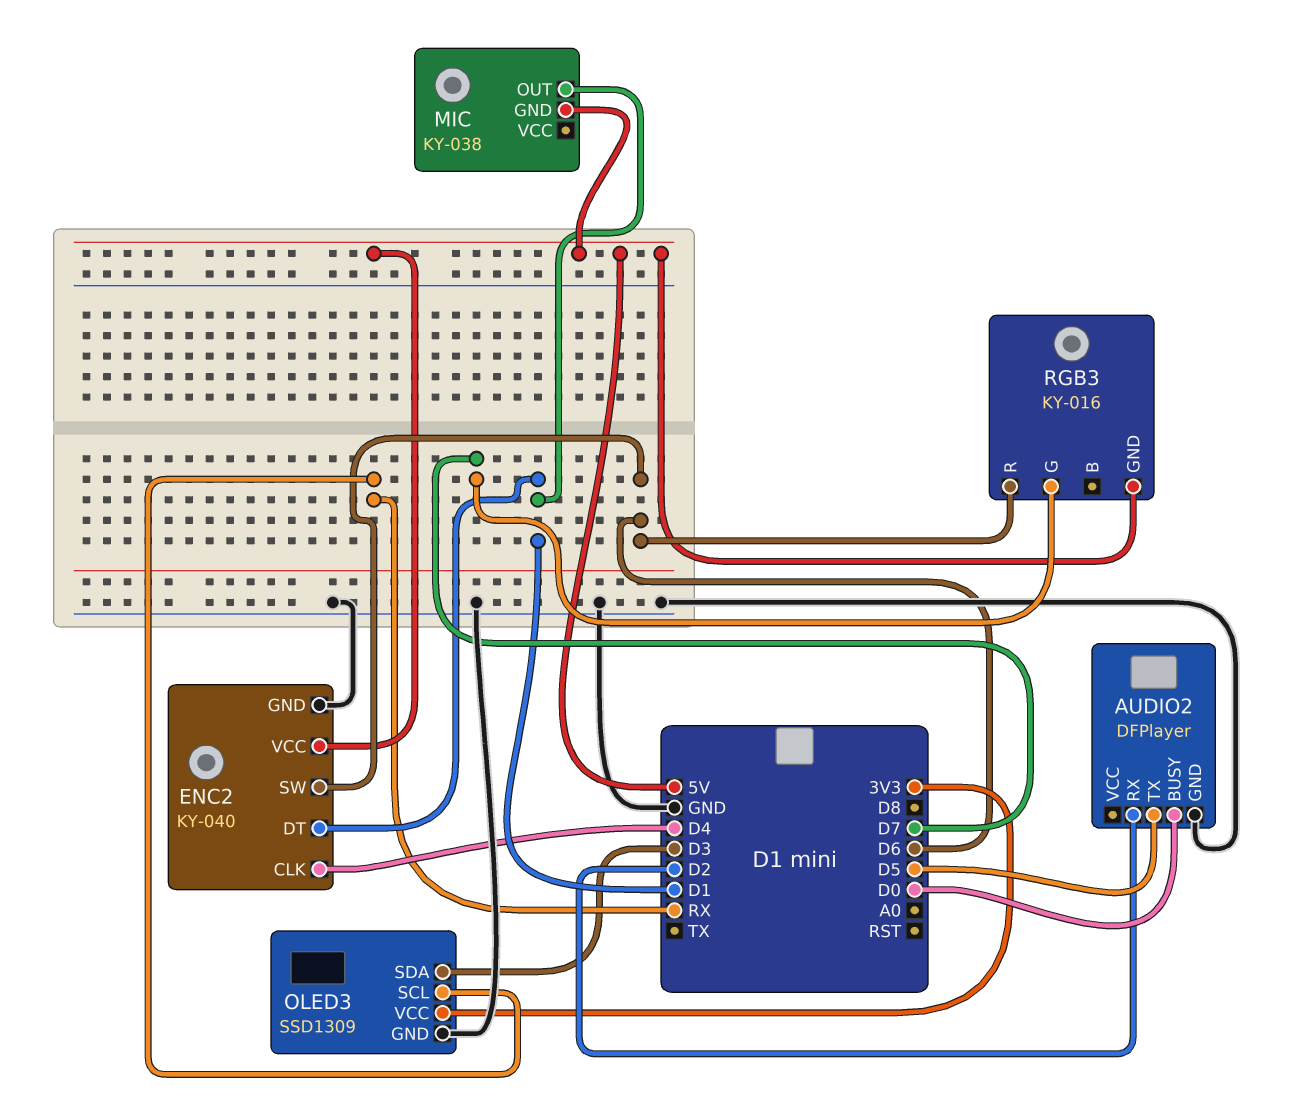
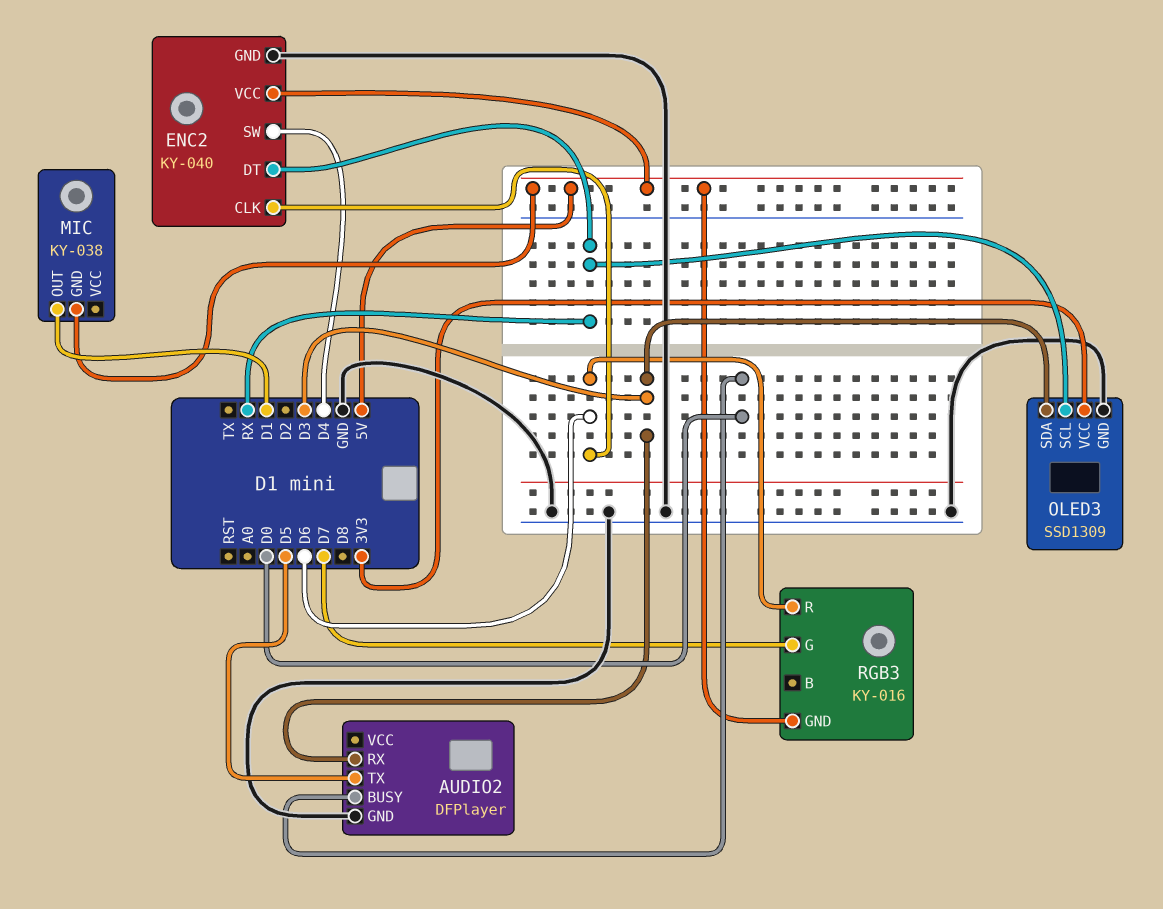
AUDIO2 pin RX: D2 -> D3
ENC2 pin CLK: D4 -> D6
ENC2 pin DT: D1 -> RX
ENC2 pin SW: D6 -> D4

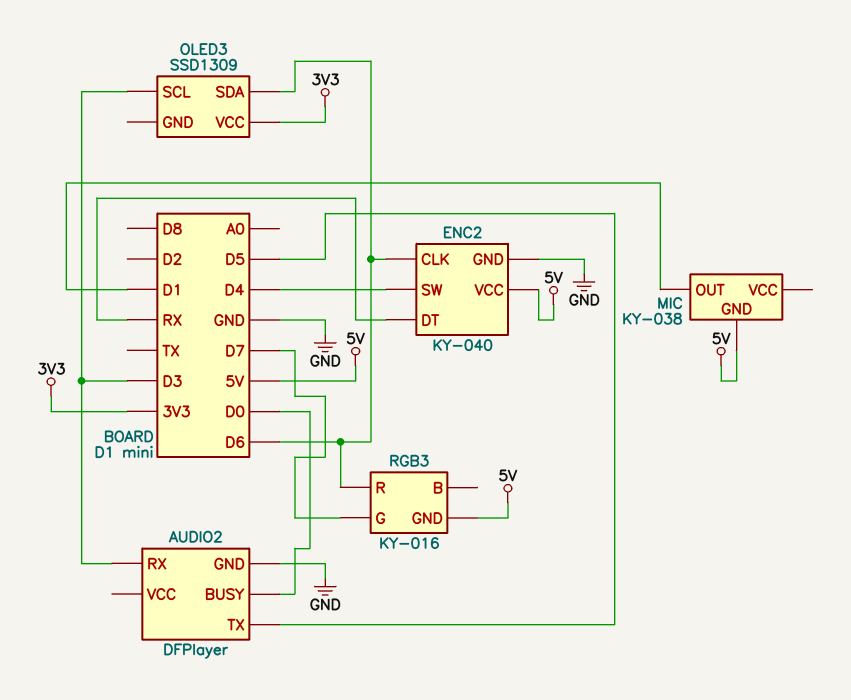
OLED3 pin GND: GND -> none
OLED3 pin SCL: RX -> D3
OLED3 pin SDA: D3 -> D6

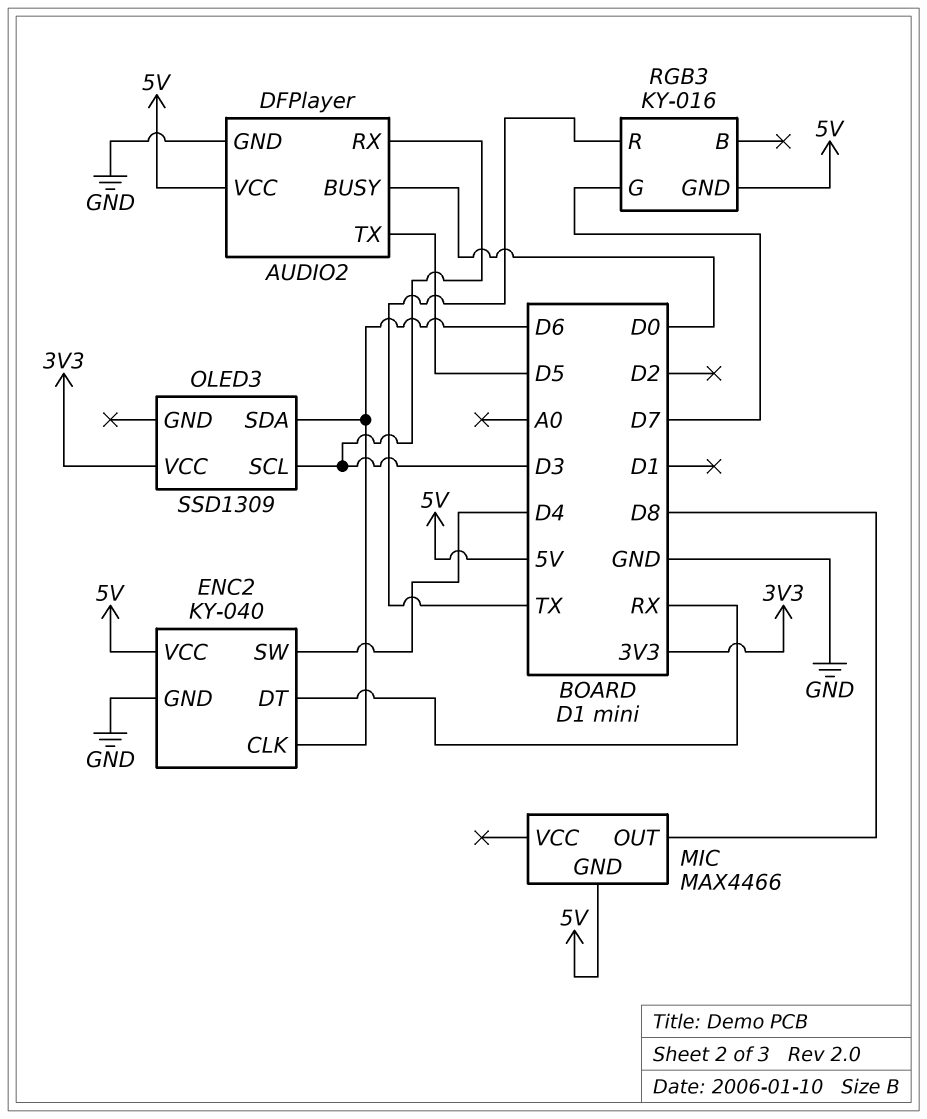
AUDIO2 pin VCC: none -> 5V
MIC: KY-038 -> MAX4466
MIC pin OUT: D1 -> D8
RGB3 pin R: D6 -> TX

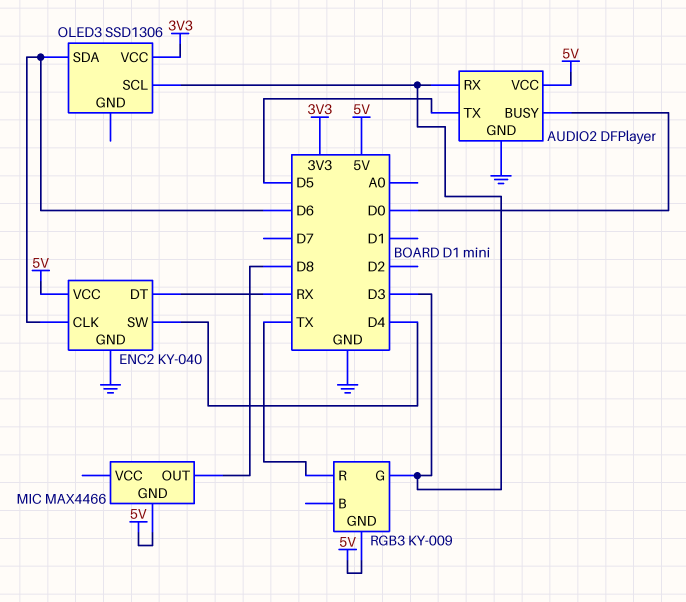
OLED3: SSD1309 -> SSD1306
RGB3: KY-016 -> KY-009
RGB3 pin G: D7 -> D3

